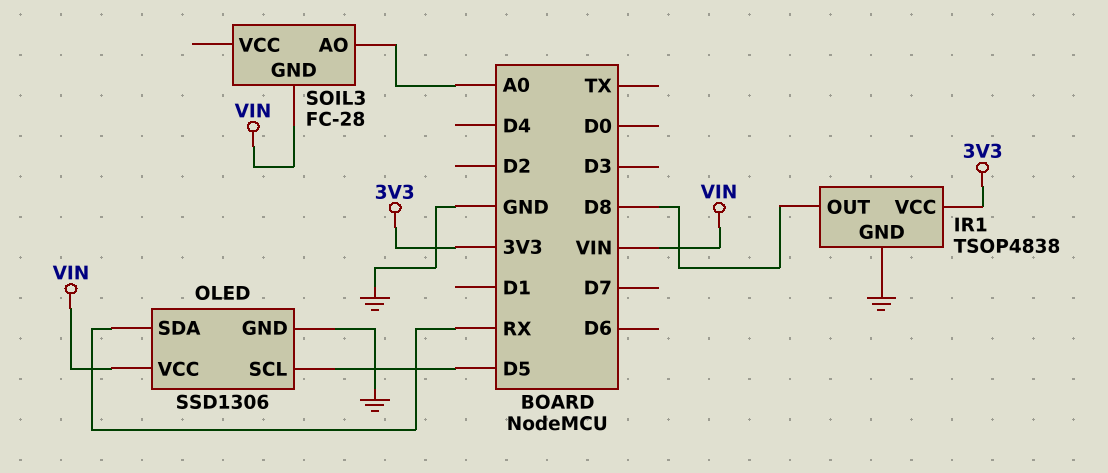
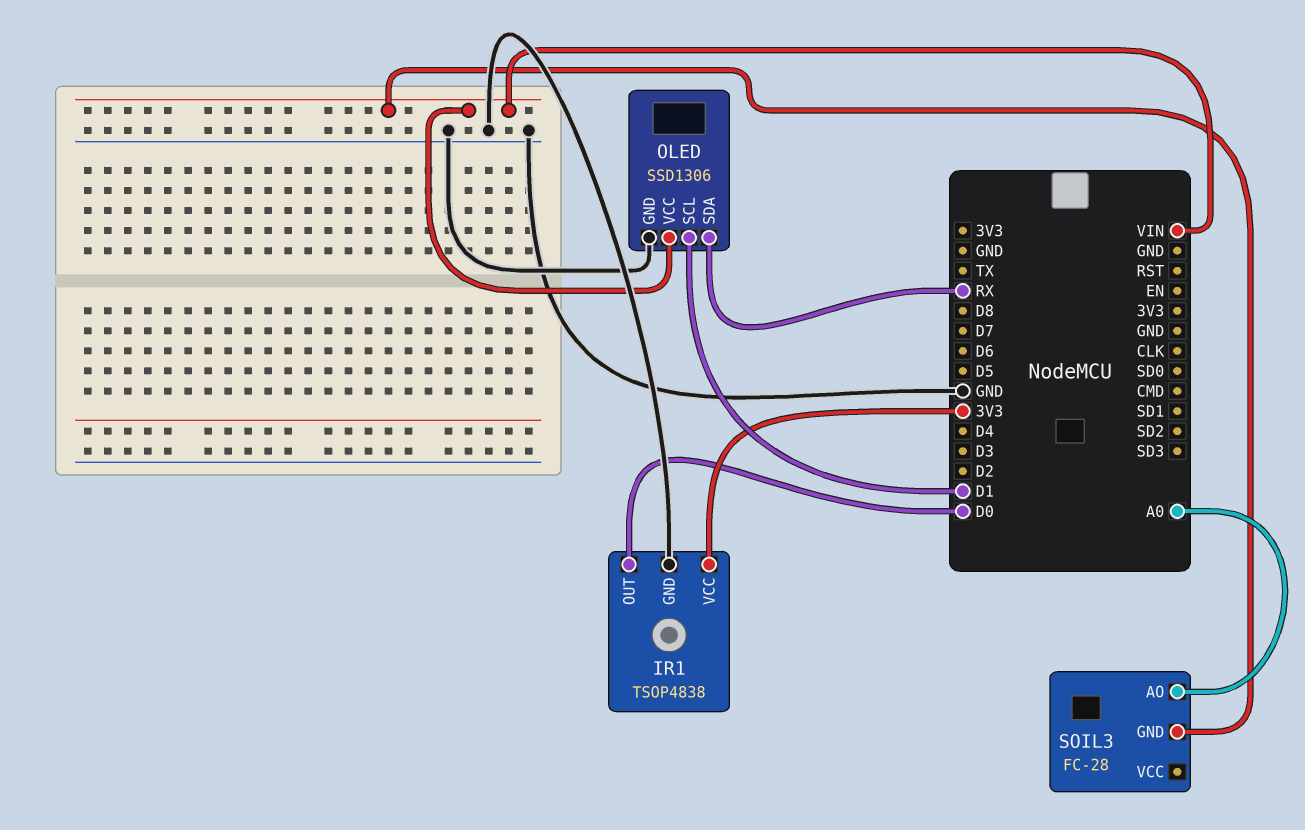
IR1 pin OUT: D8 -> D0
OLED pin SCL: D5 -> D1

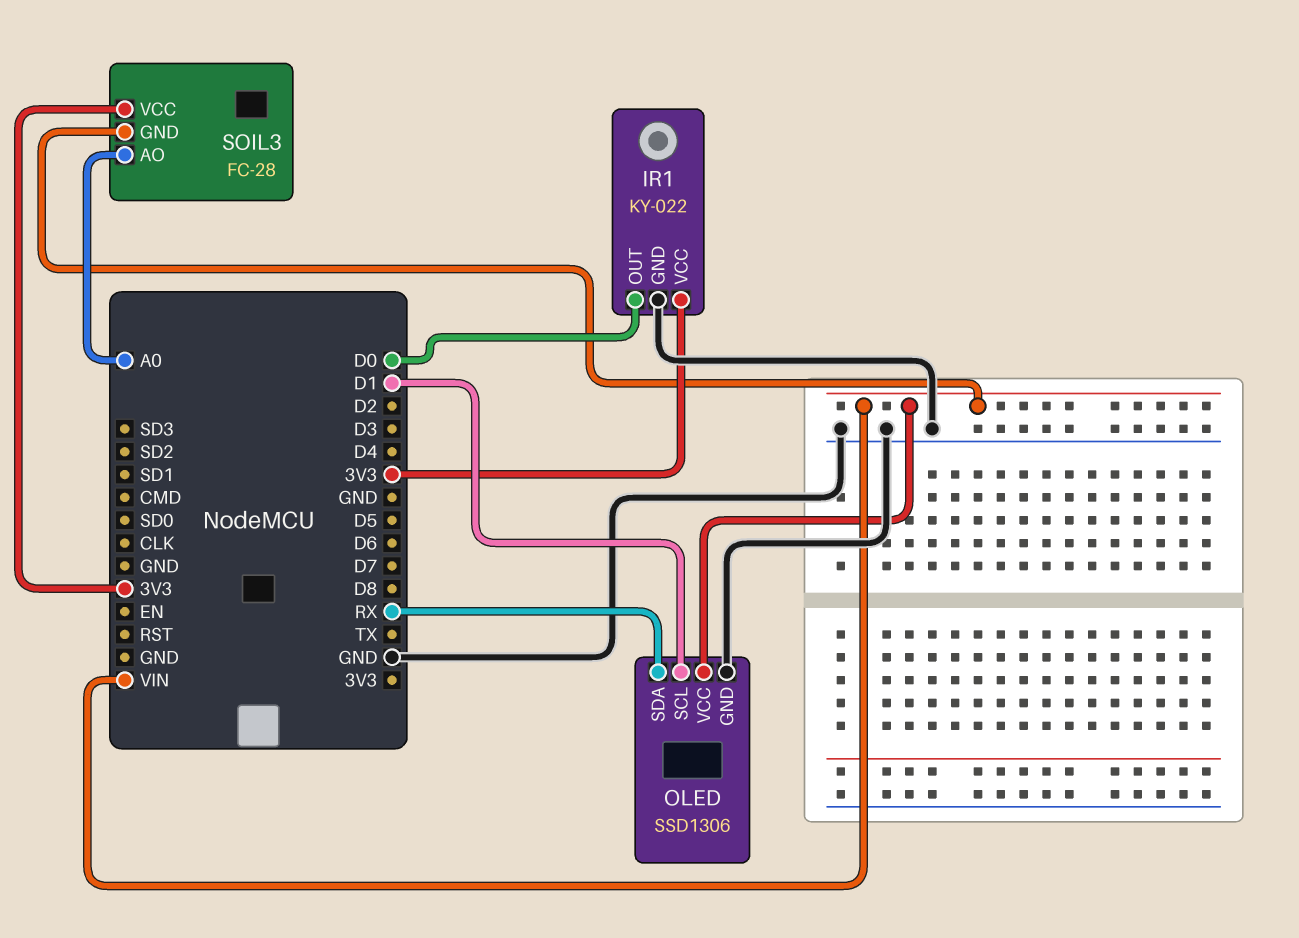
IR1: TSOP4838 -> KY-022
SOIL3 pin VCC: none -> 3V3

